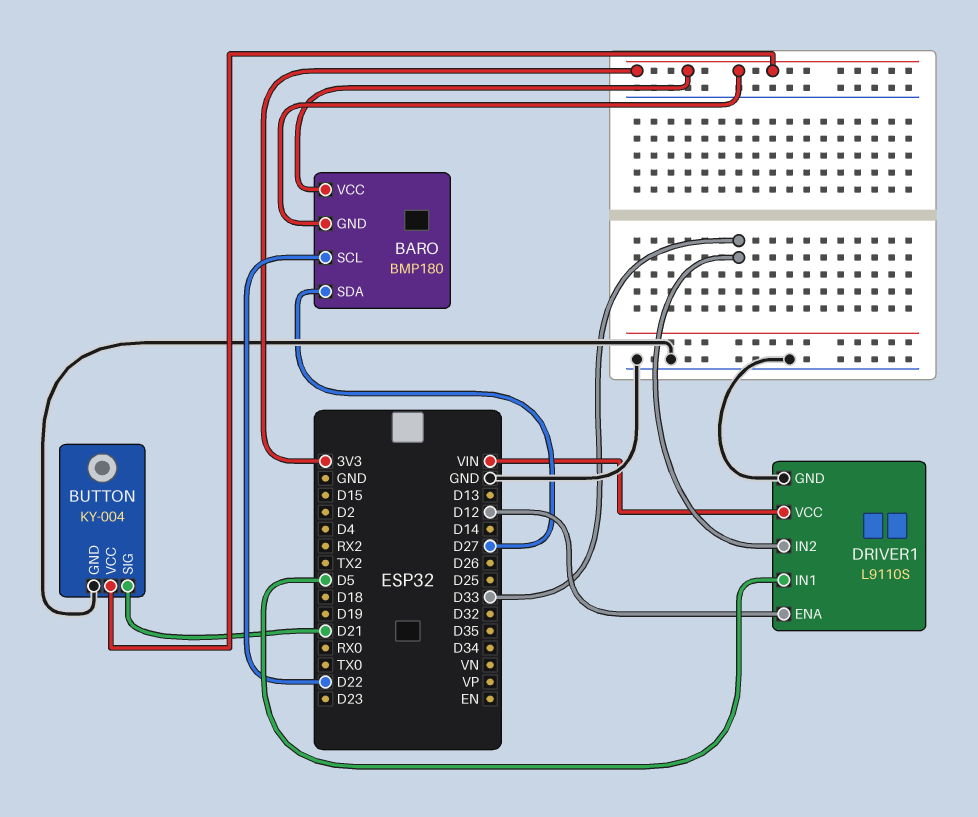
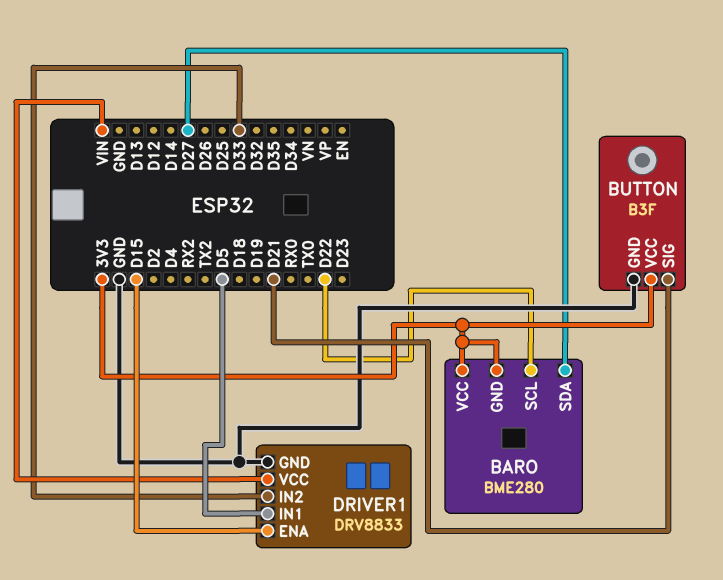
BARO: BMP180 -> BME280
BUTTON: KY-004 -> B3F
DRIVER1: L9110S -> DRV8833
DRIVER1 pin ENA: D12 -> D15

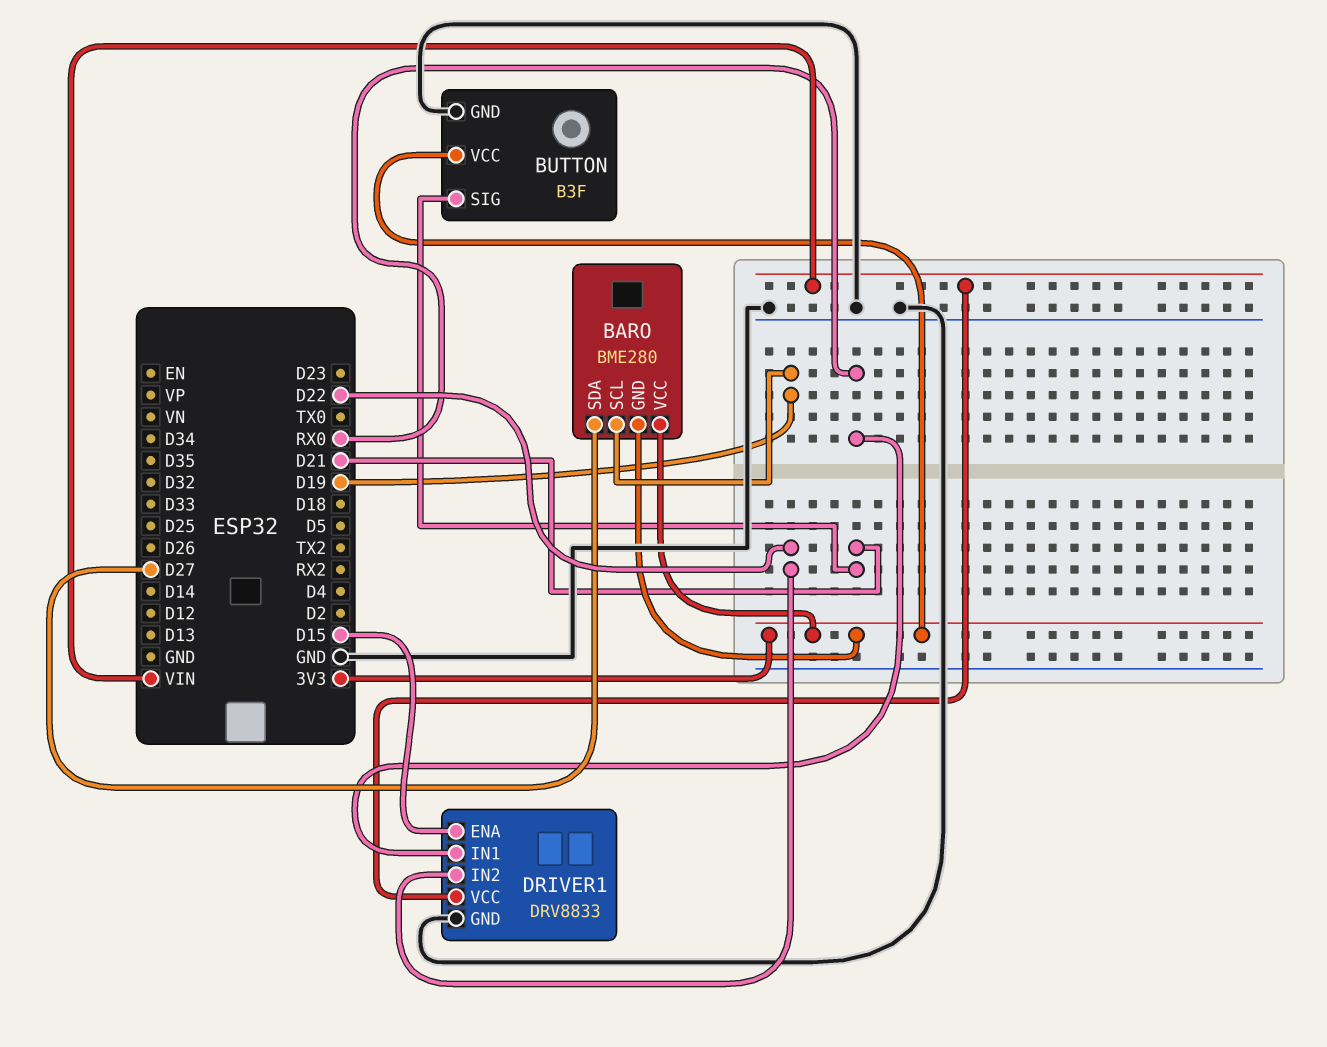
BARO pin SCL: D22 -> D19
DRIVER1 pin IN1: D5 -> RX0
DRIVER1 pin IN2: D33 -> D22

